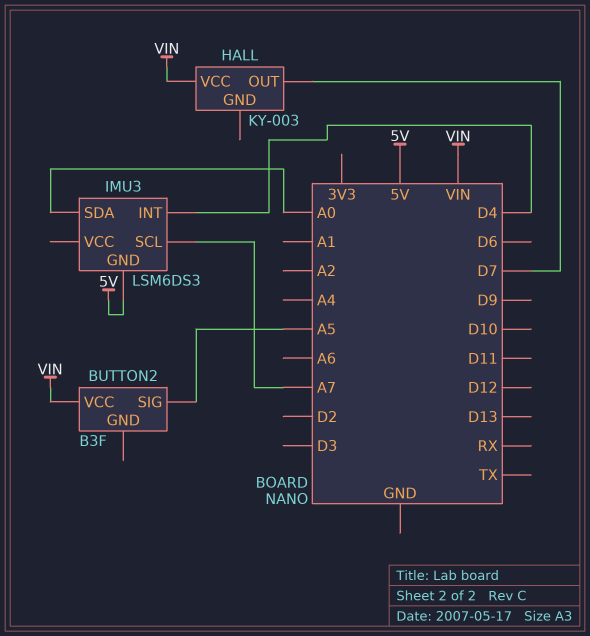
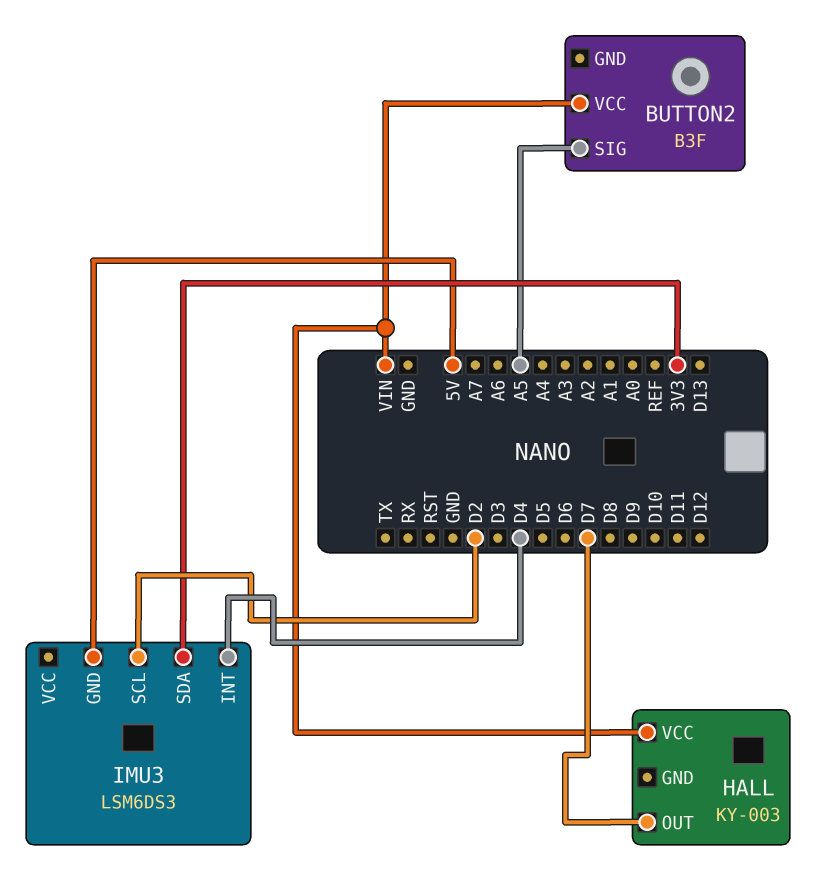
IMU3 pin SCL: A7 -> D2
IMU3 pin SDA: A0 -> 3V3

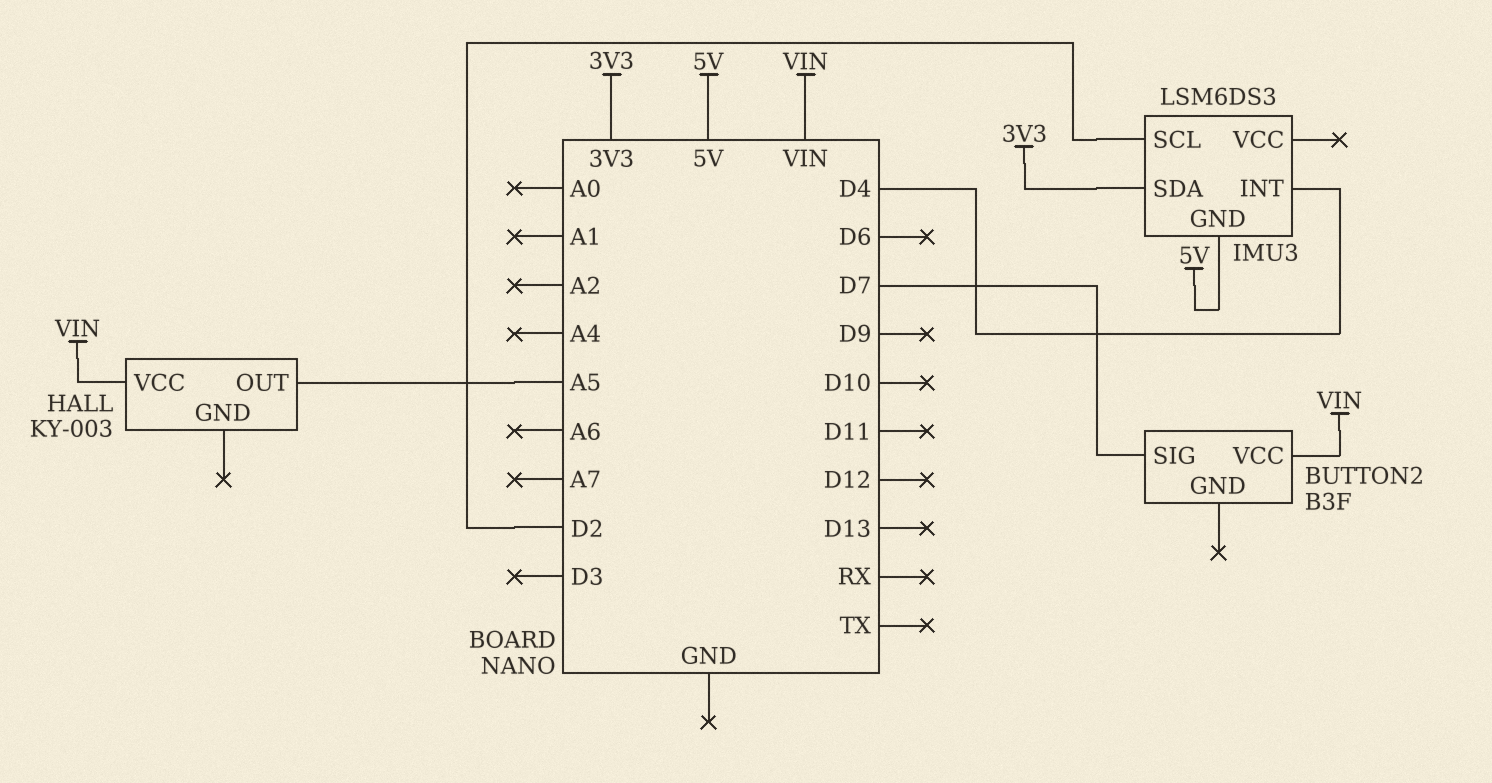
BUTTON2 pin SIG: A5 -> D7
HALL pin OUT: D7 -> A5

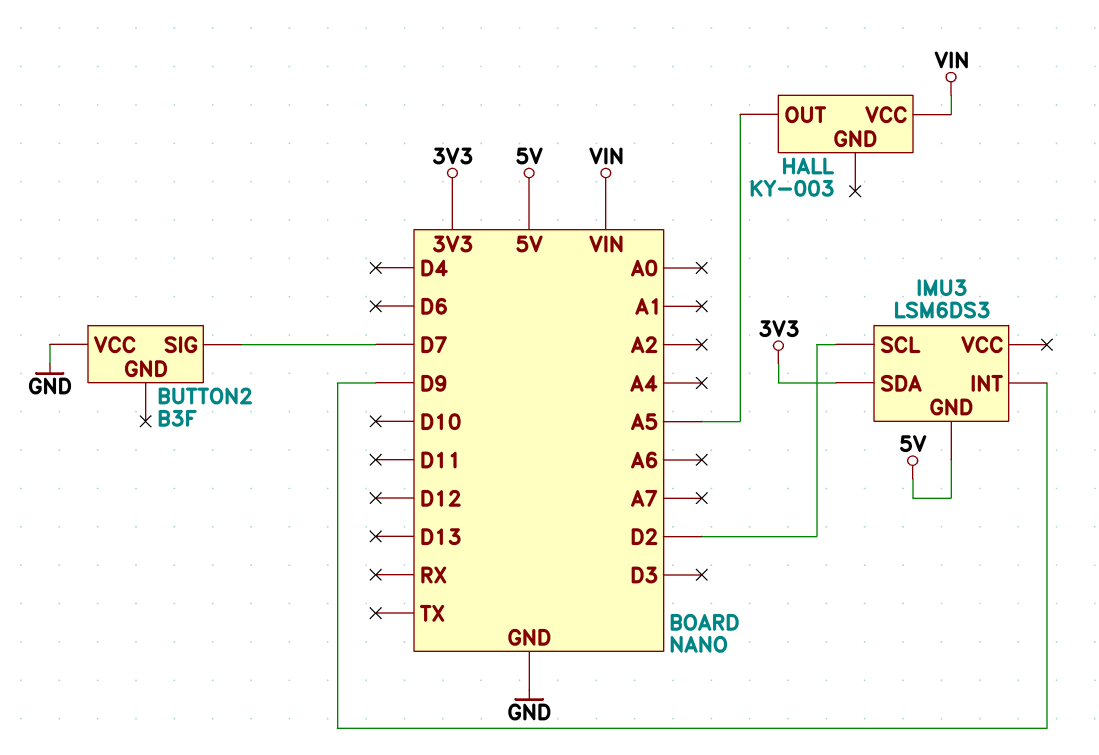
BUTTON2 pin VCC: VIN -> GND
IMU3 pin INT: D4 -> D9

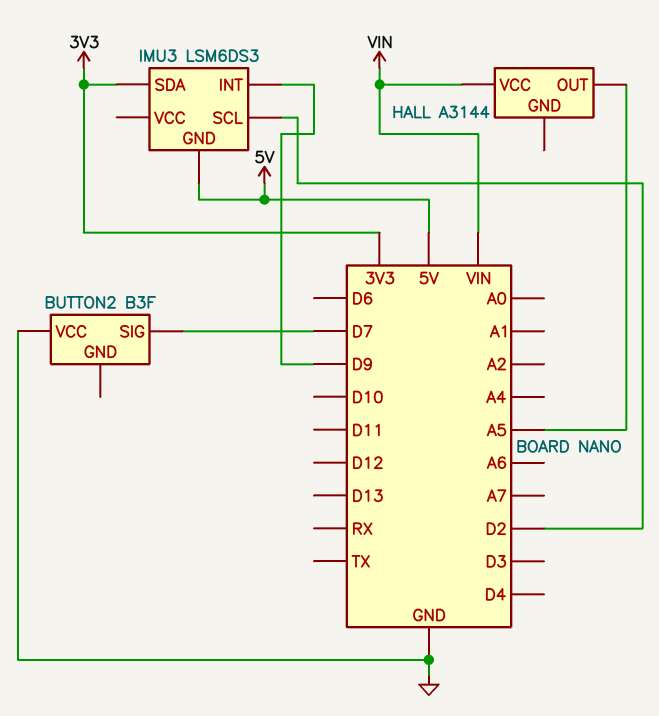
HALL: KY-003 -> A3144

